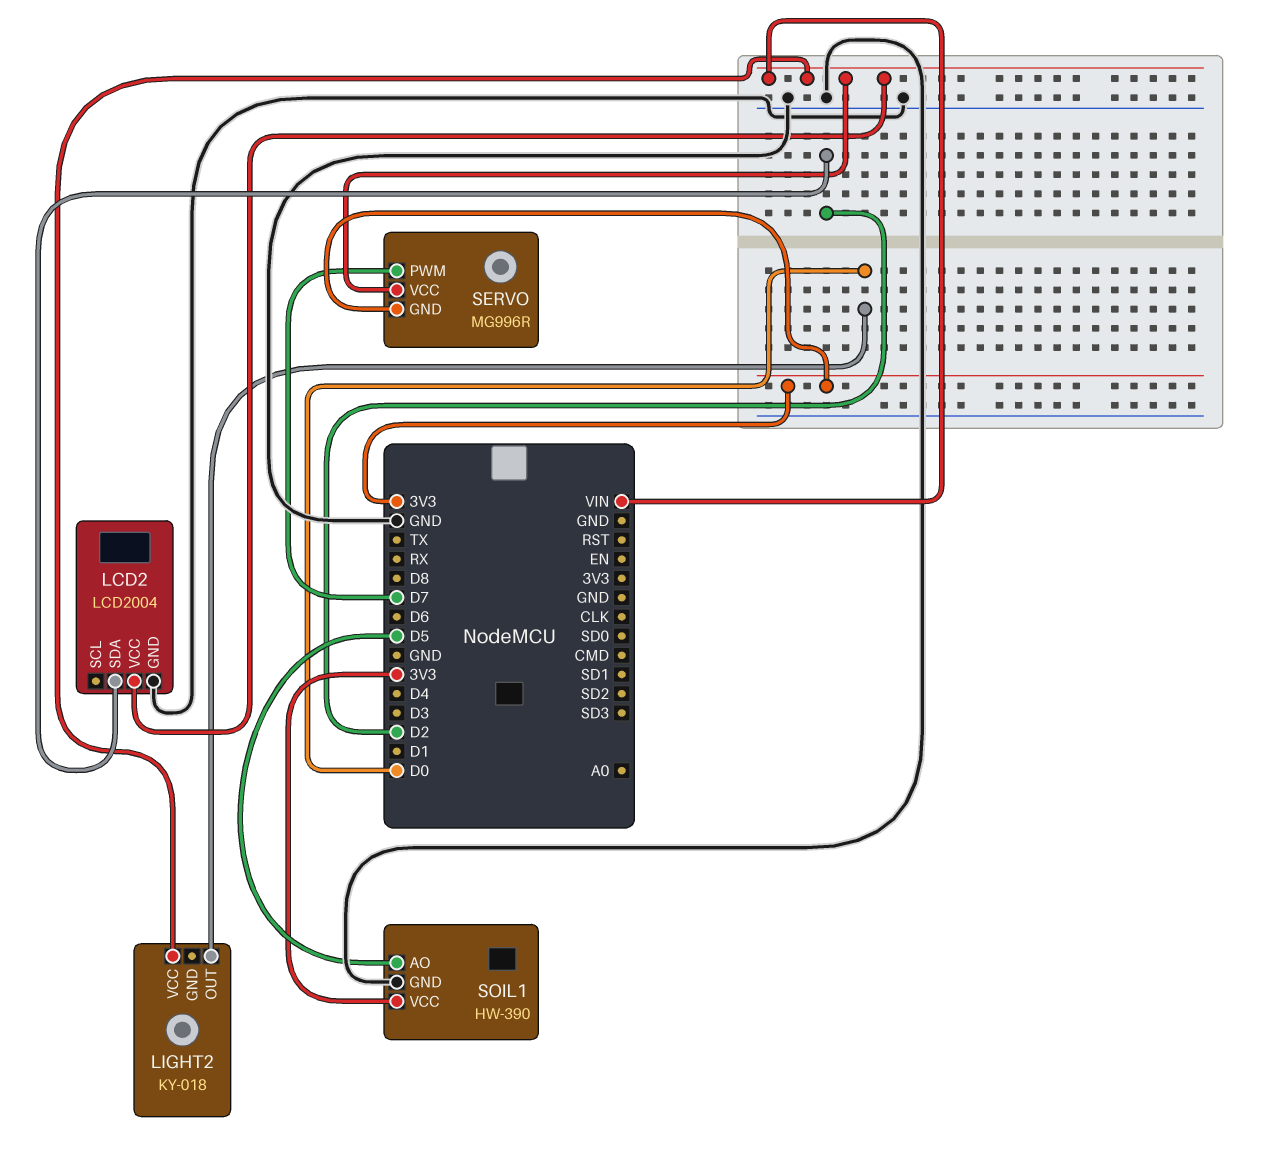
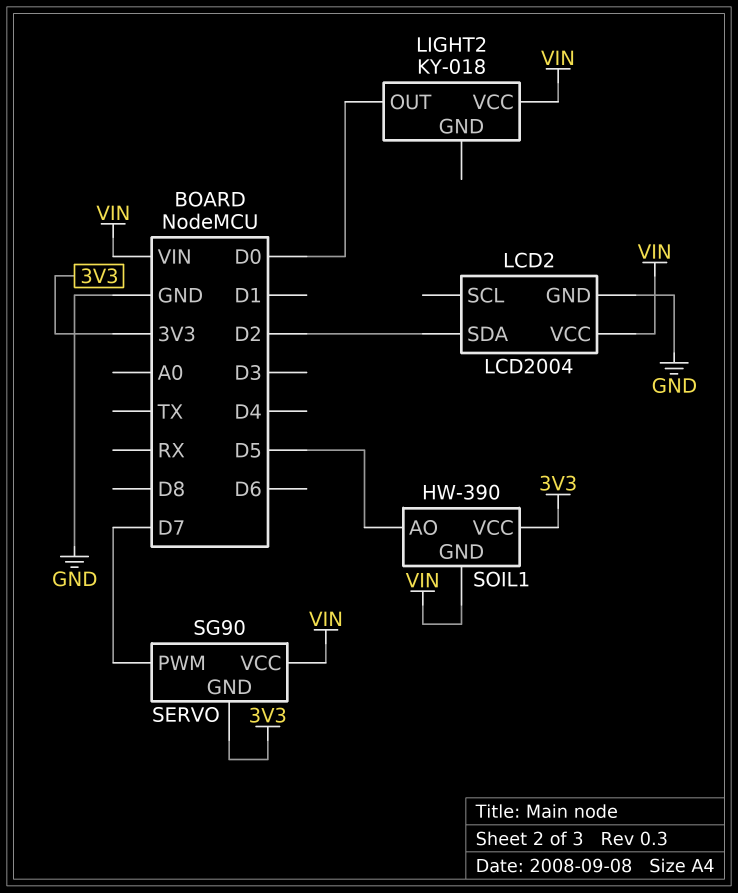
SERVO: MG996R -> SG90
SOIL1 pin GND: GND -> VIN

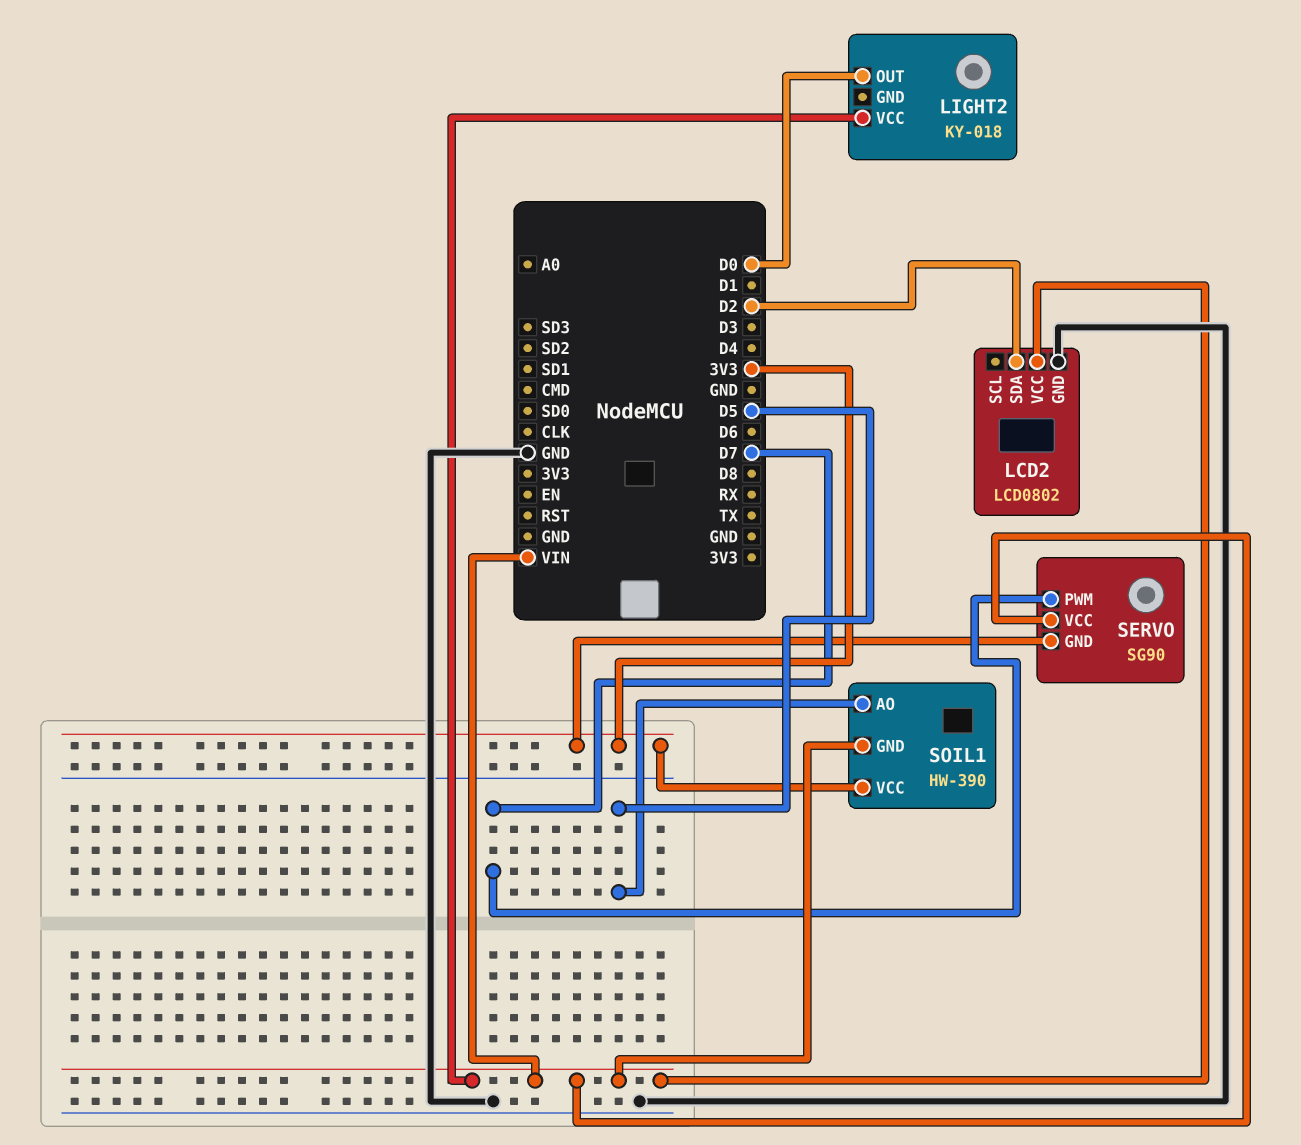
LCD2: LCD2004 -> LCD0802

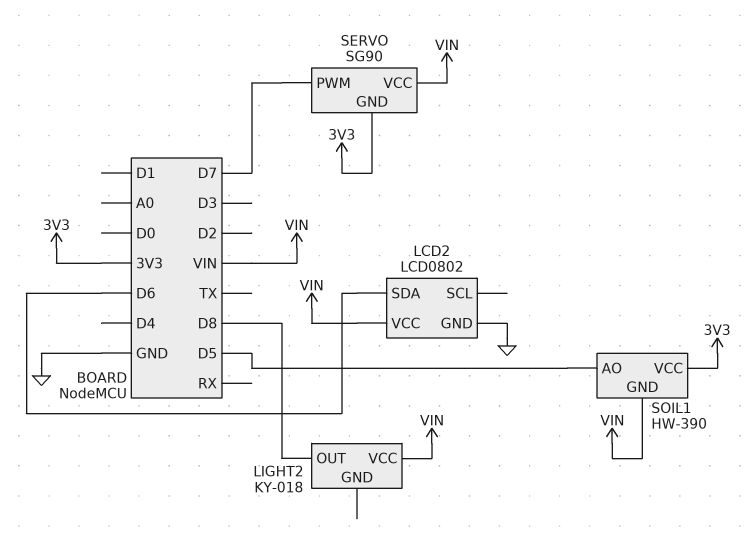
LCD2 pin SDA: D2 -> D6
LIGHT2 pin OUT: D0 -> D8

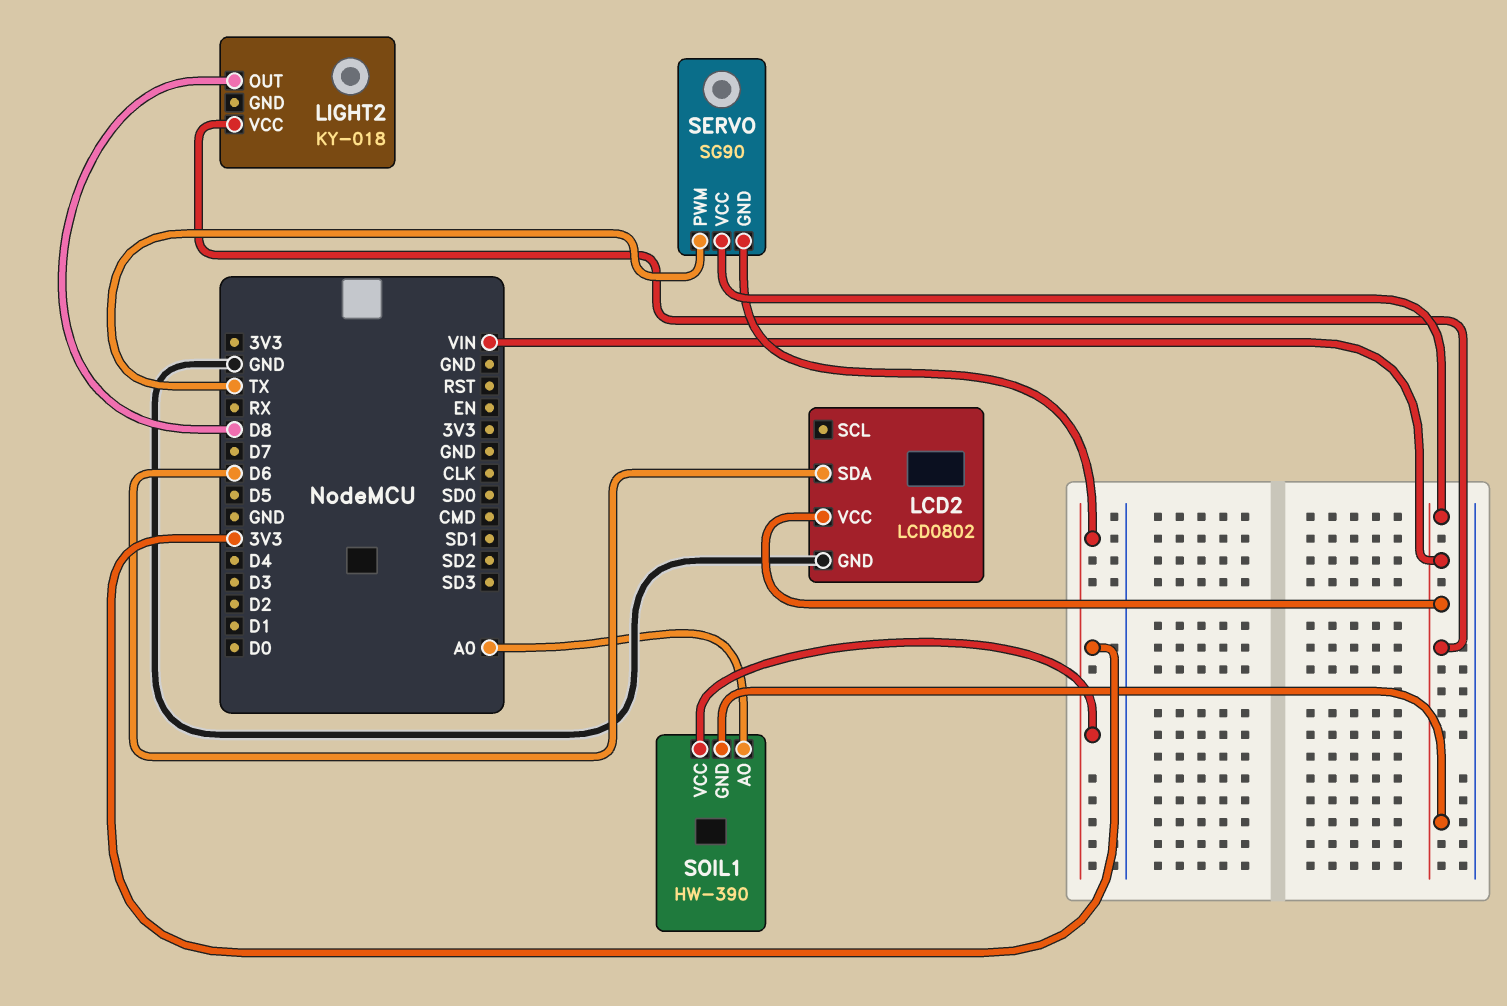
SERVO pin PWM: D7 -> TX
SOIL1 pin AO: D5 -> A0

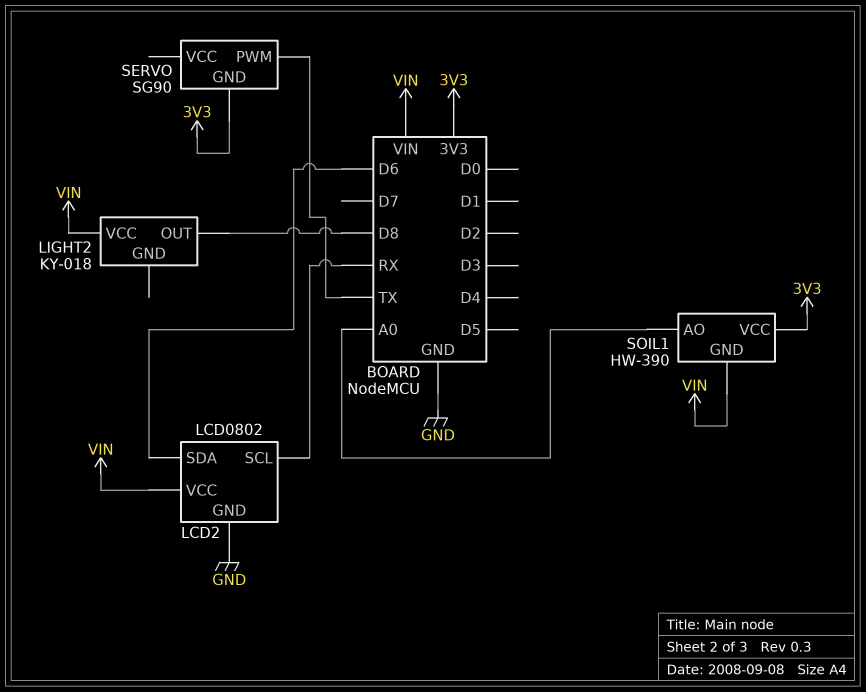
LCD2 pin SCL: none -> RX
SERVO pin VCC: VIN -> none

